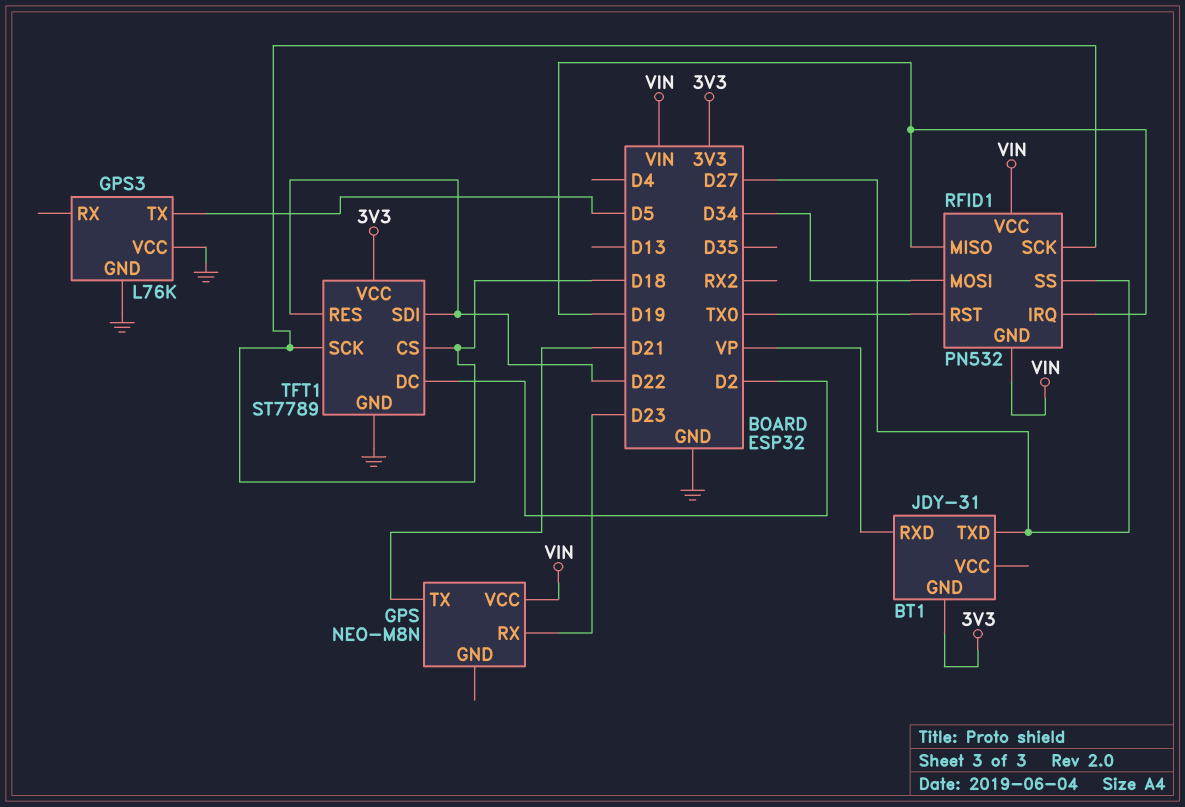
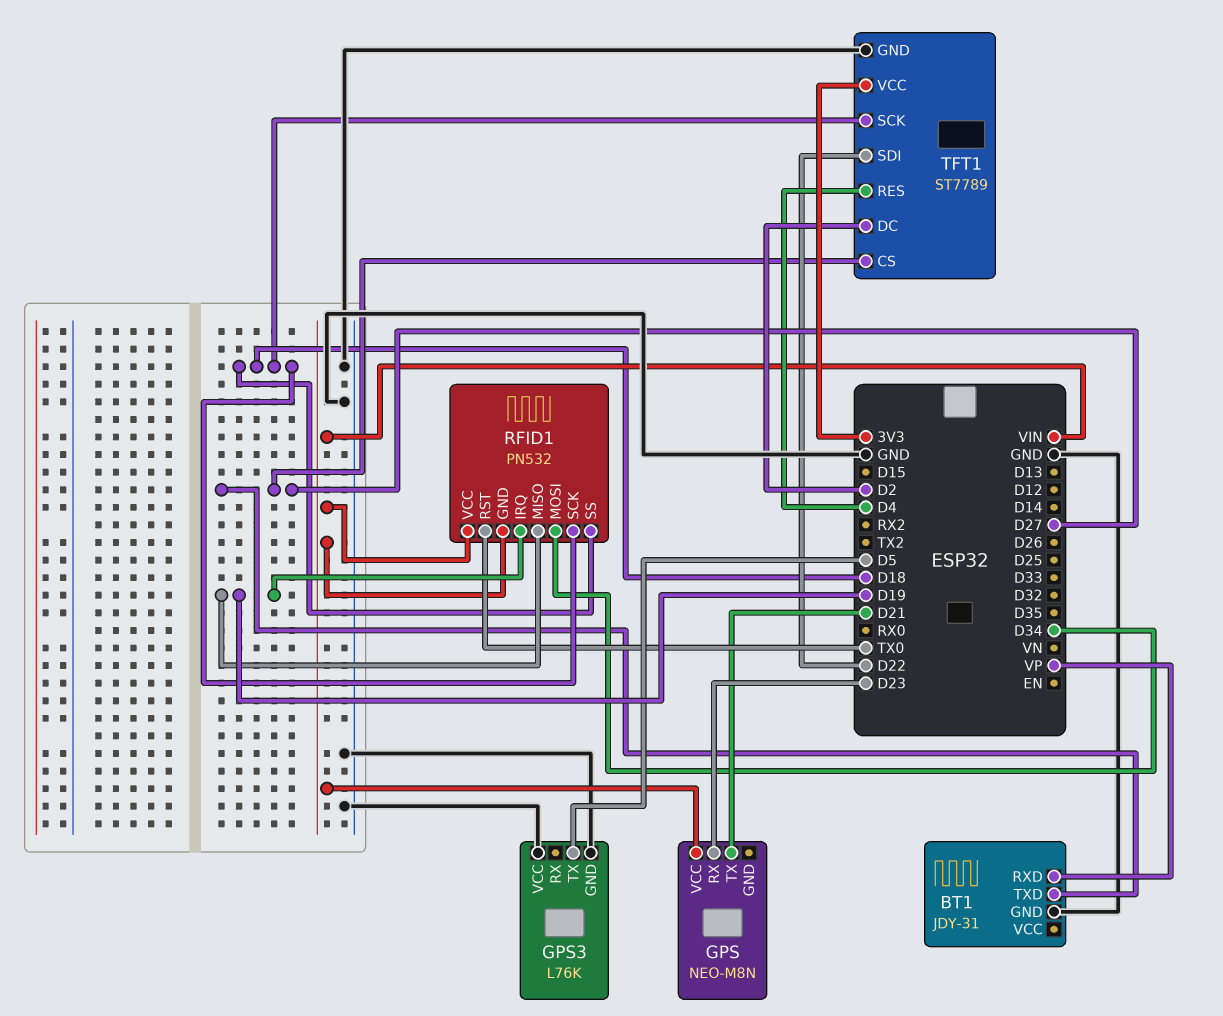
BT1 pin GND: 3V3 -> GND
RFID1 pin SS: D27 -> D18
TFT1 pin CS: D18 -> D27
TFT1 pin RES: D22 -> D4

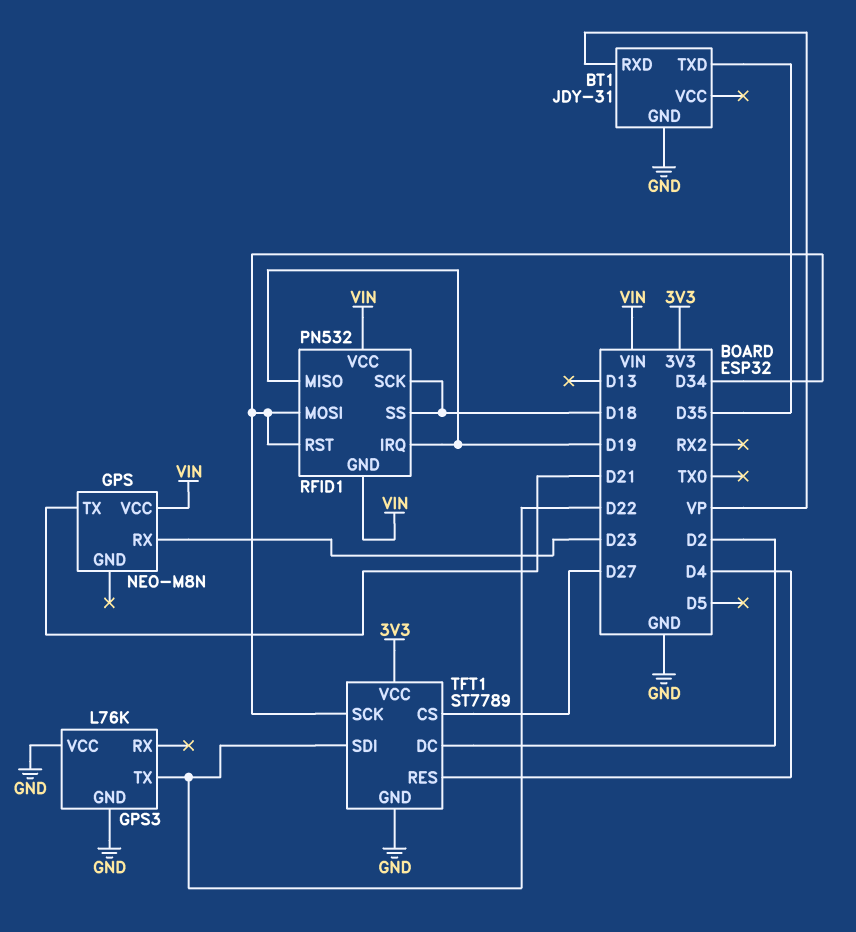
BT1 pin TXD: D27 -> D35
GPS3 pin TX: D5 -> D22
RFID1 pin RST: TX0 -> D34
TFT1 pin SCK: D18 -> D34

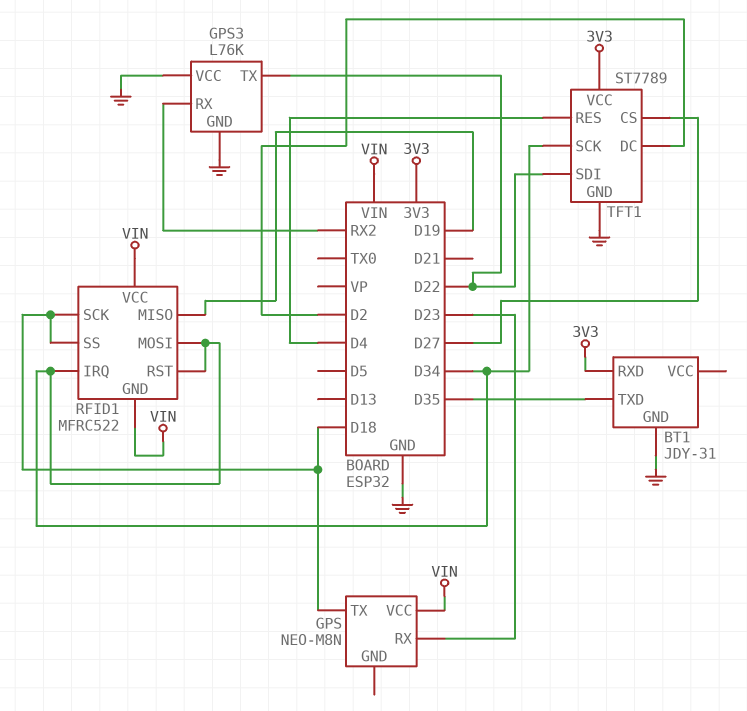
BT1 pin RXD: VP -> 3V3
GPS pin TX: D21 -> D18
GPS3 pin RX: none -> RX2
RFID1: PN532 -> MFRC522
RFID1 pin IRQ: D19 -> D34

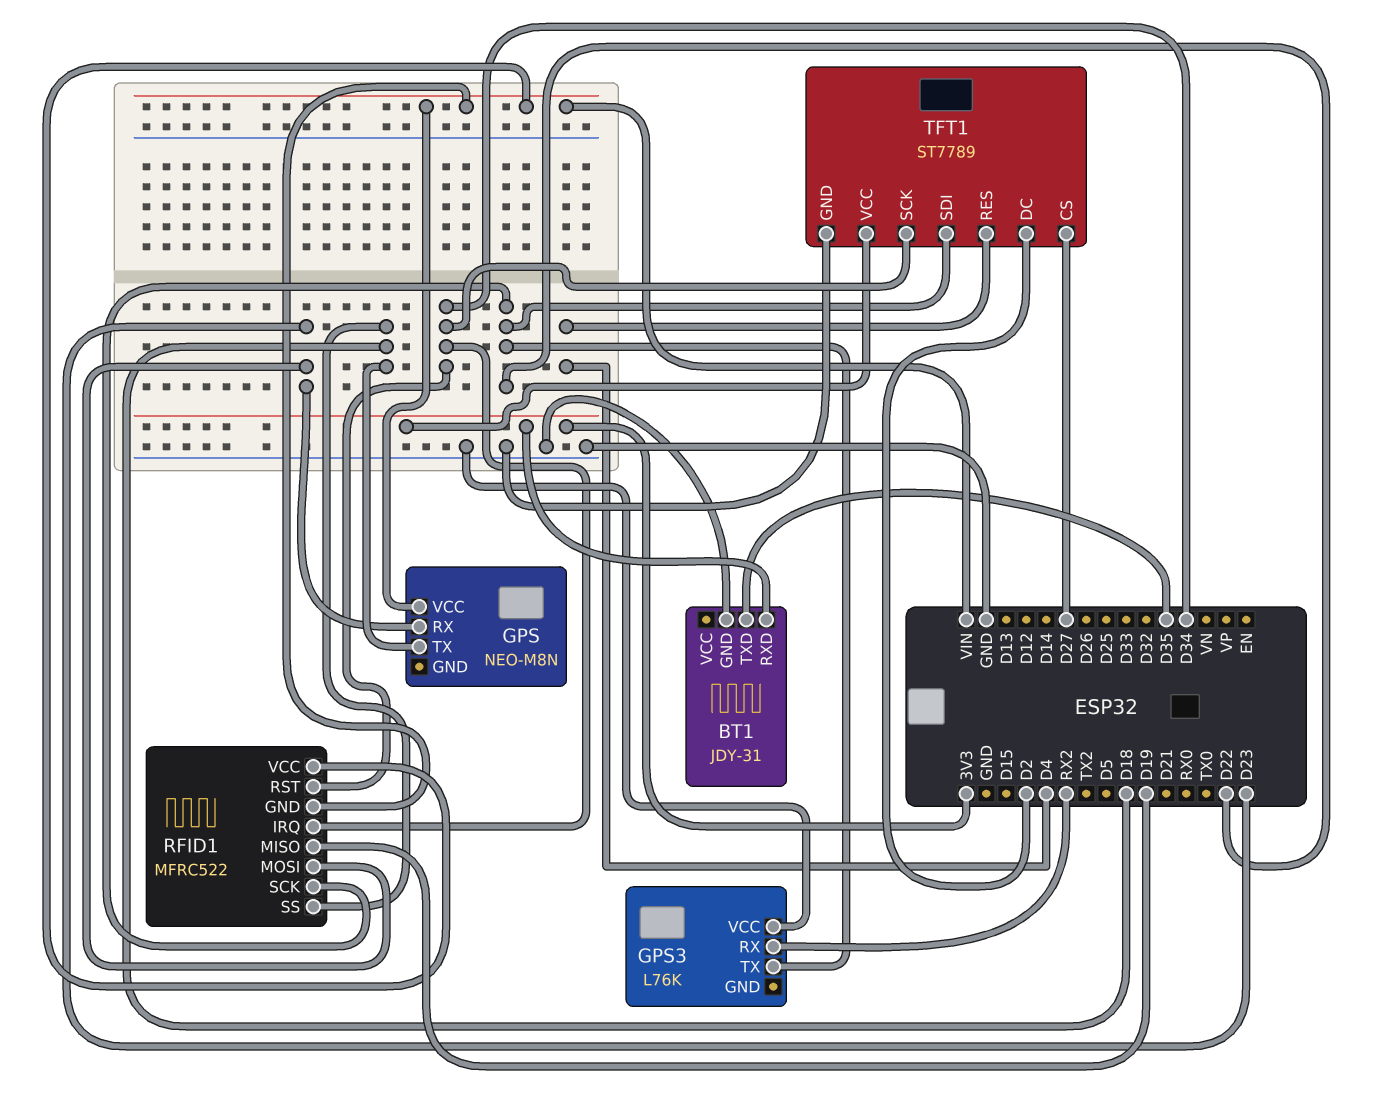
GPS3 pin GND: GND -> none
RFID1 pin MOSI: D34 -> D23
RFID1 pin SCK: D18 -> D22

